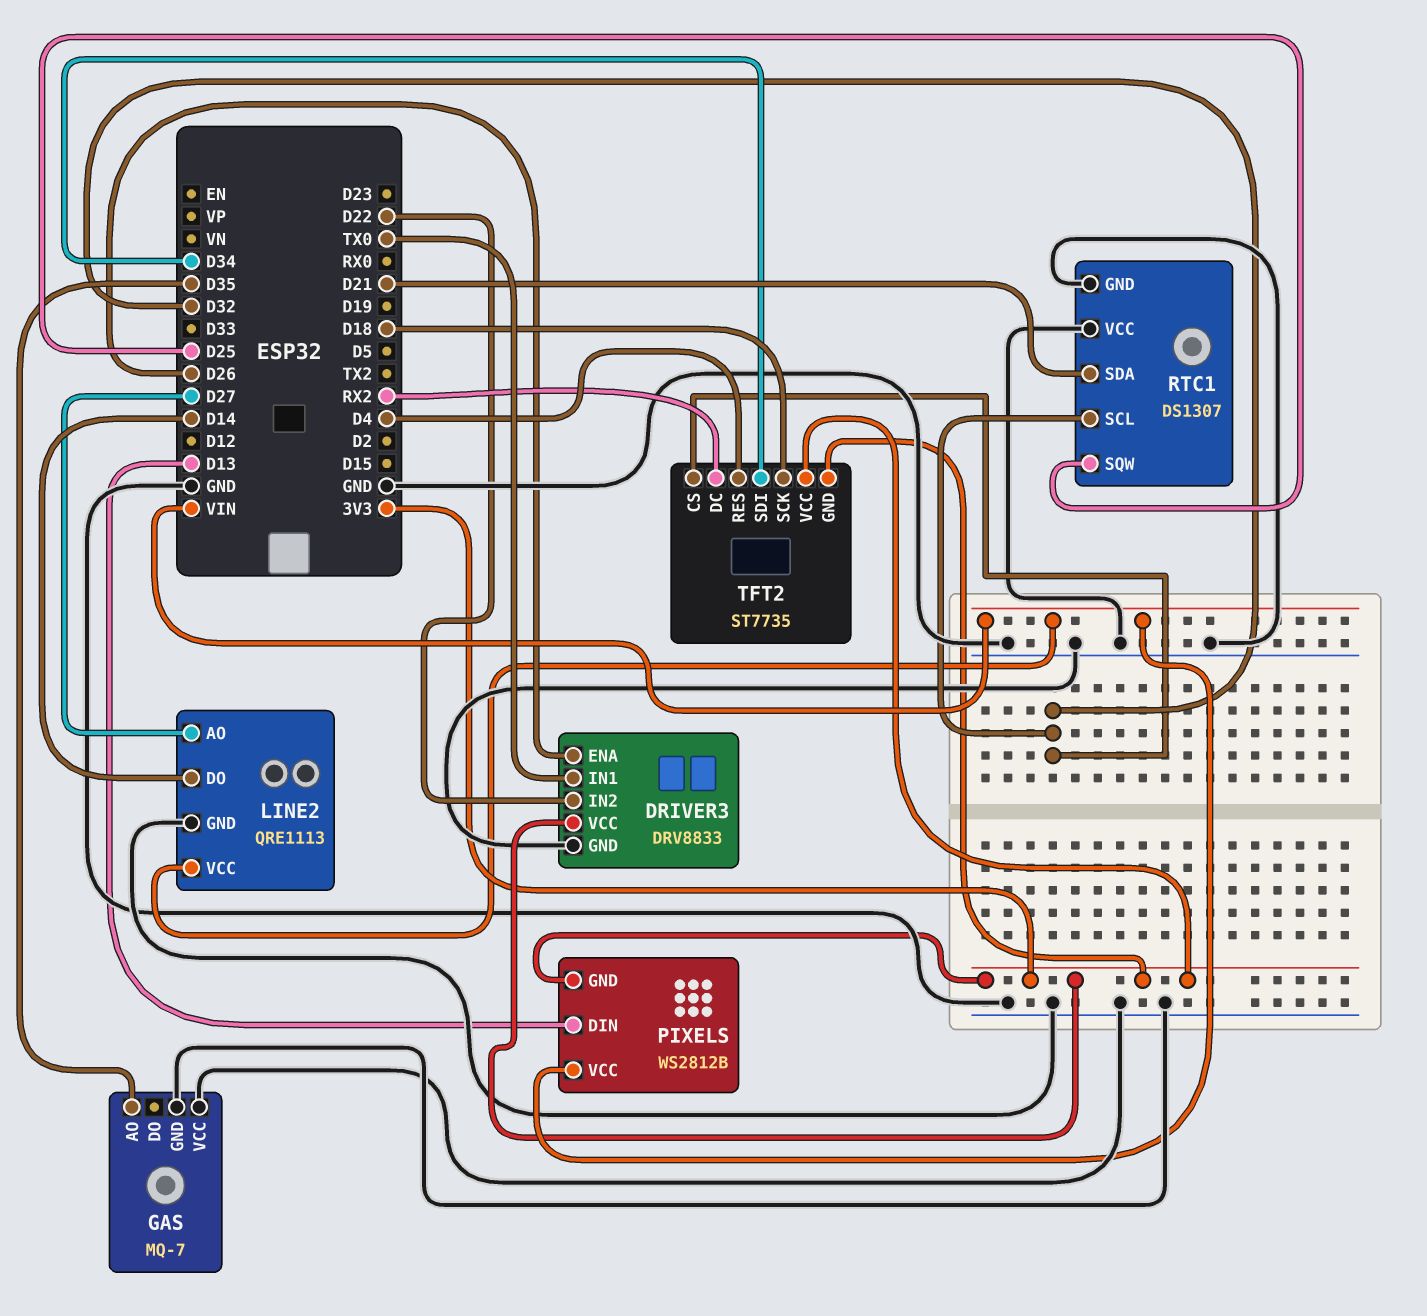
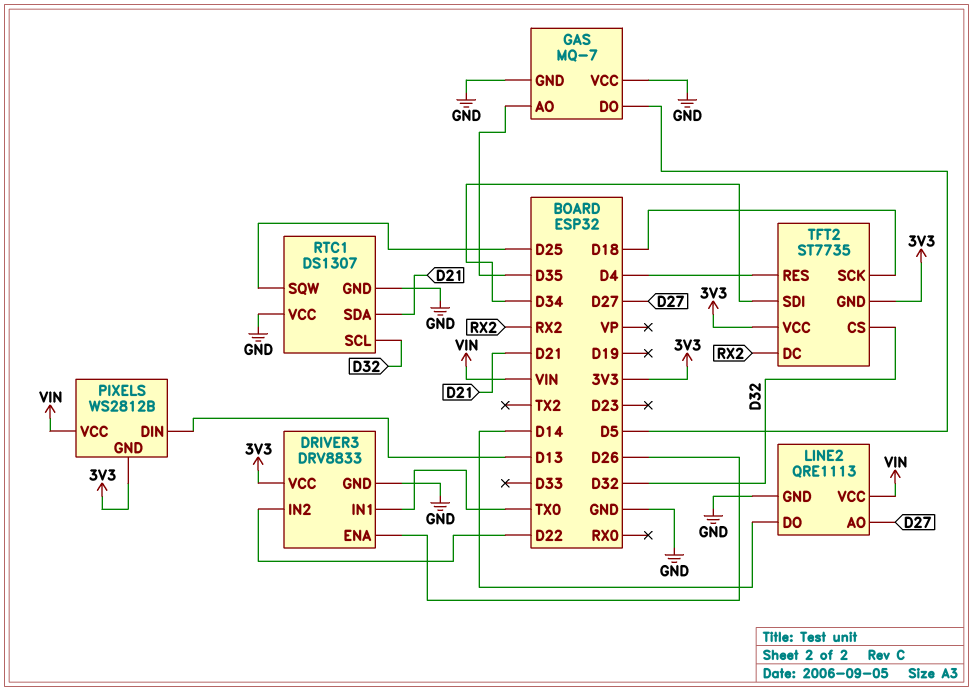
GAS pin DO: none -> D5

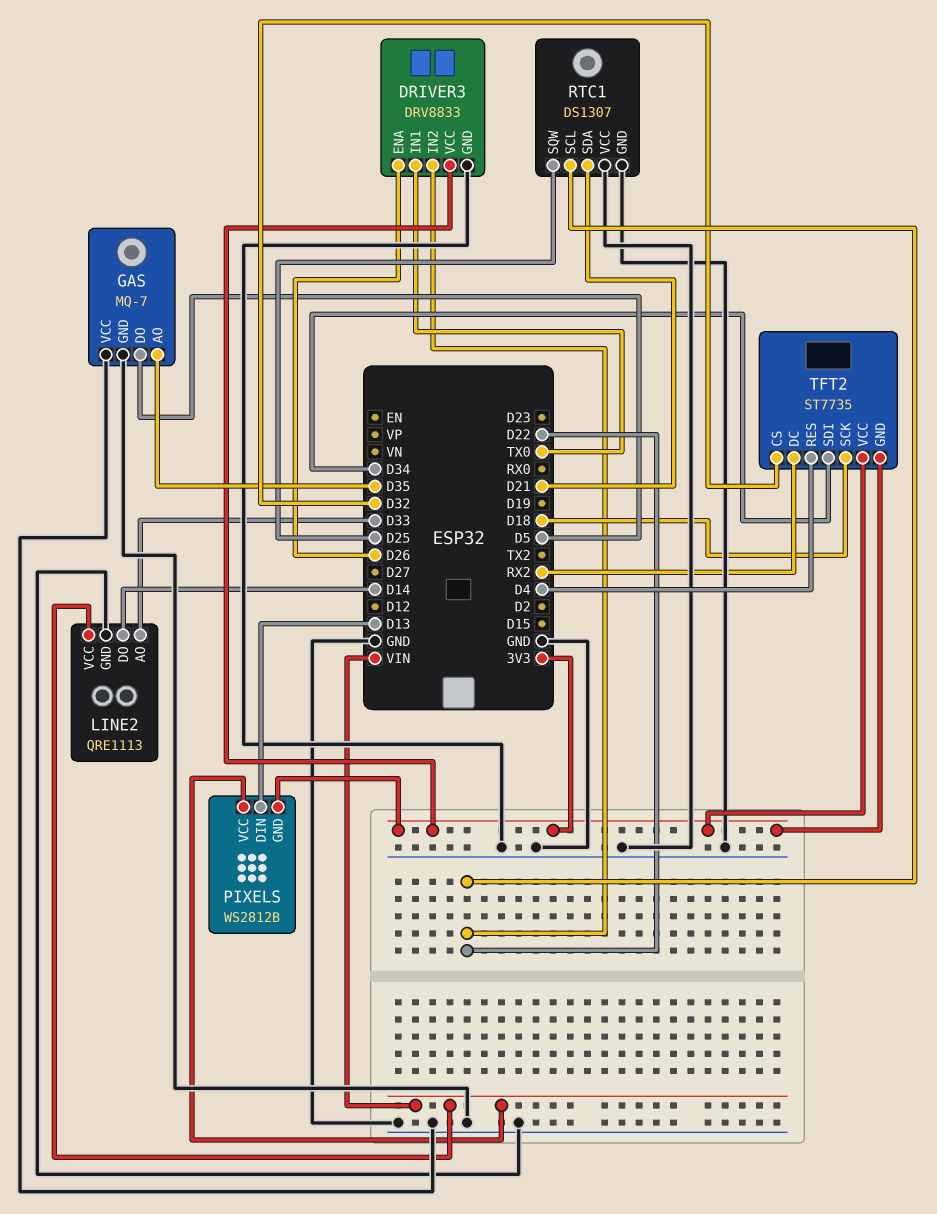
LINE2 pin AO: D27 -> D33
RTC1 pin SCL: D32 -> D22

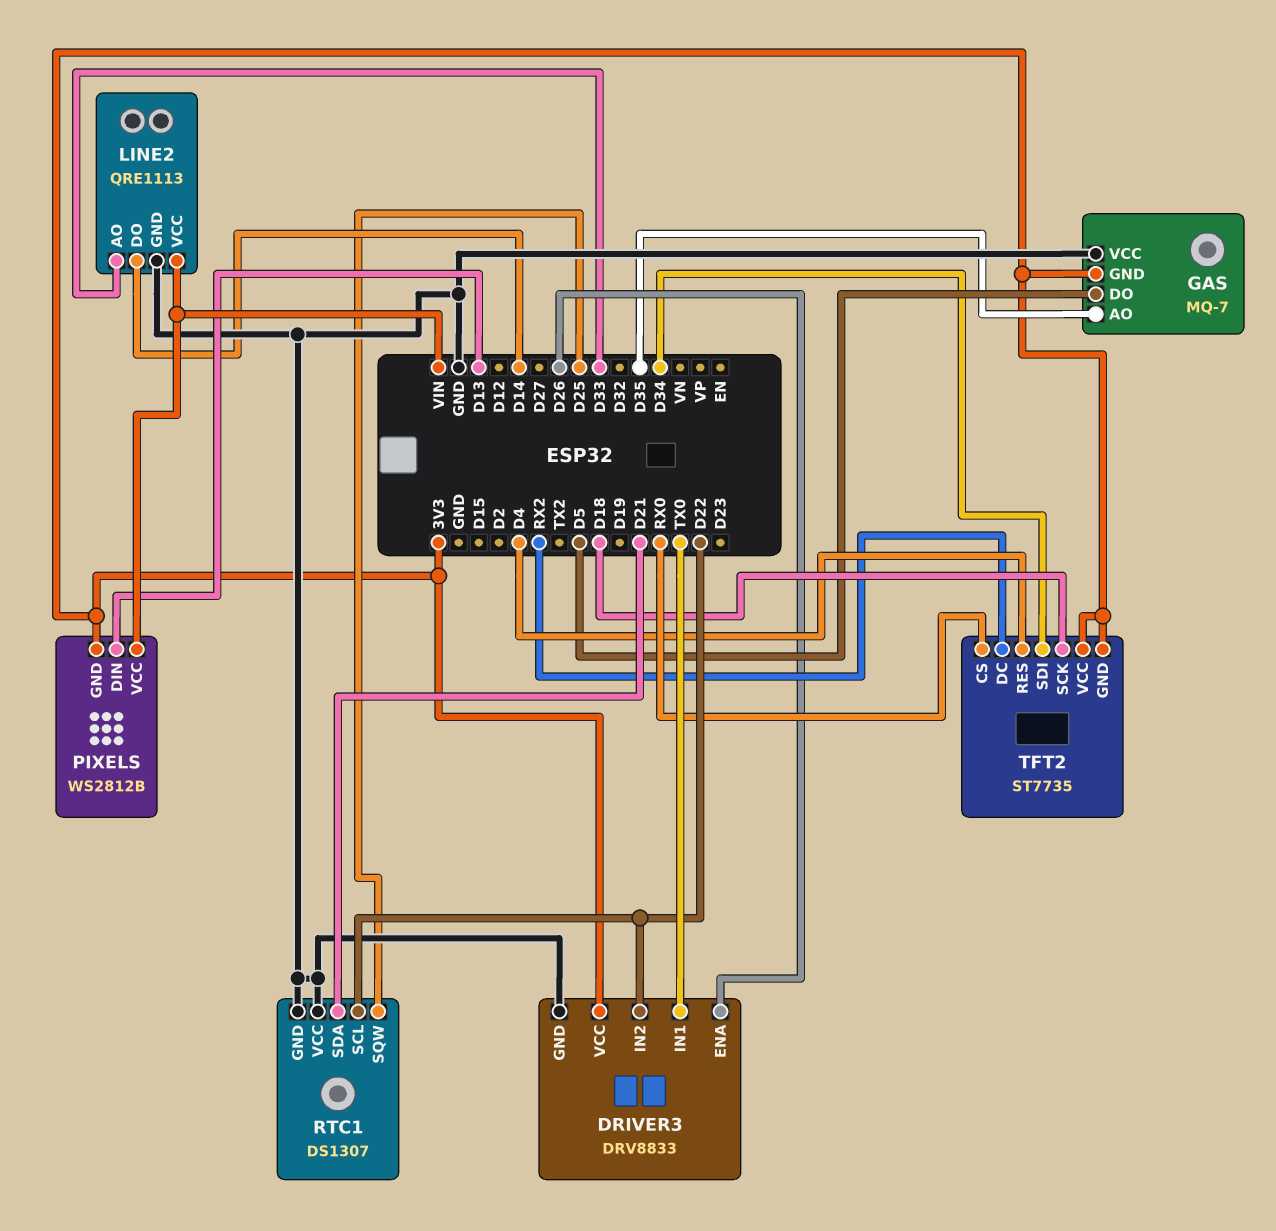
GAS pin GND: GND -> 3V3
TFT2 pin CS: D32 -> RX0

